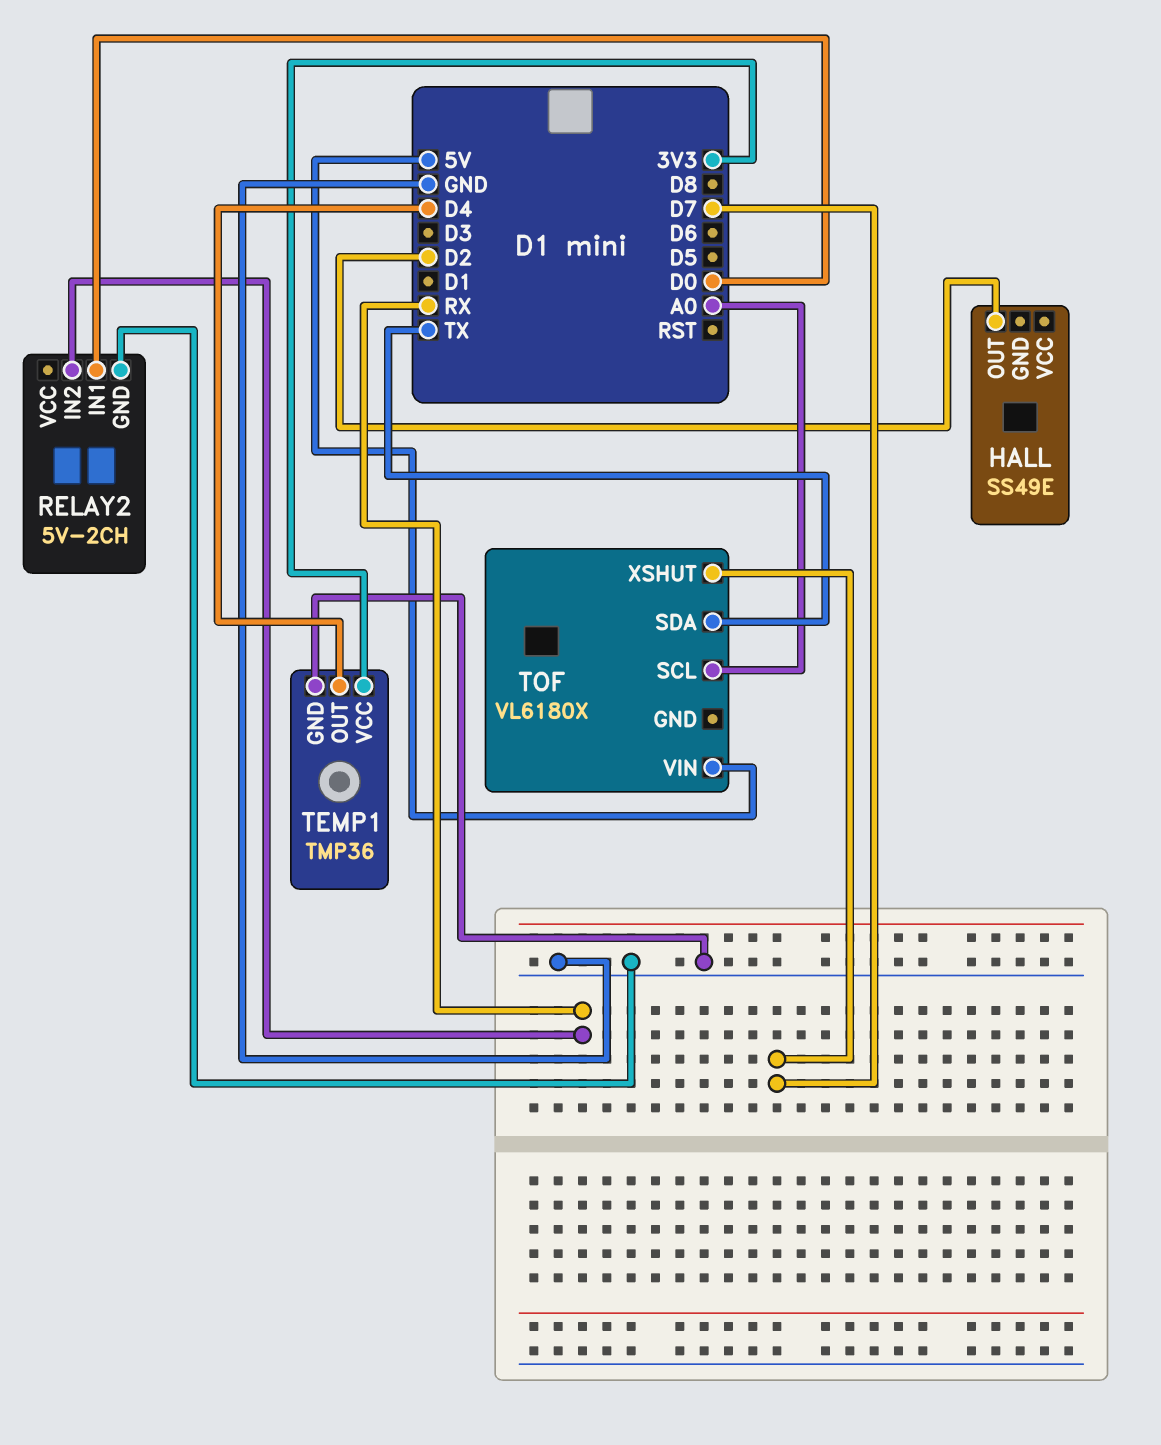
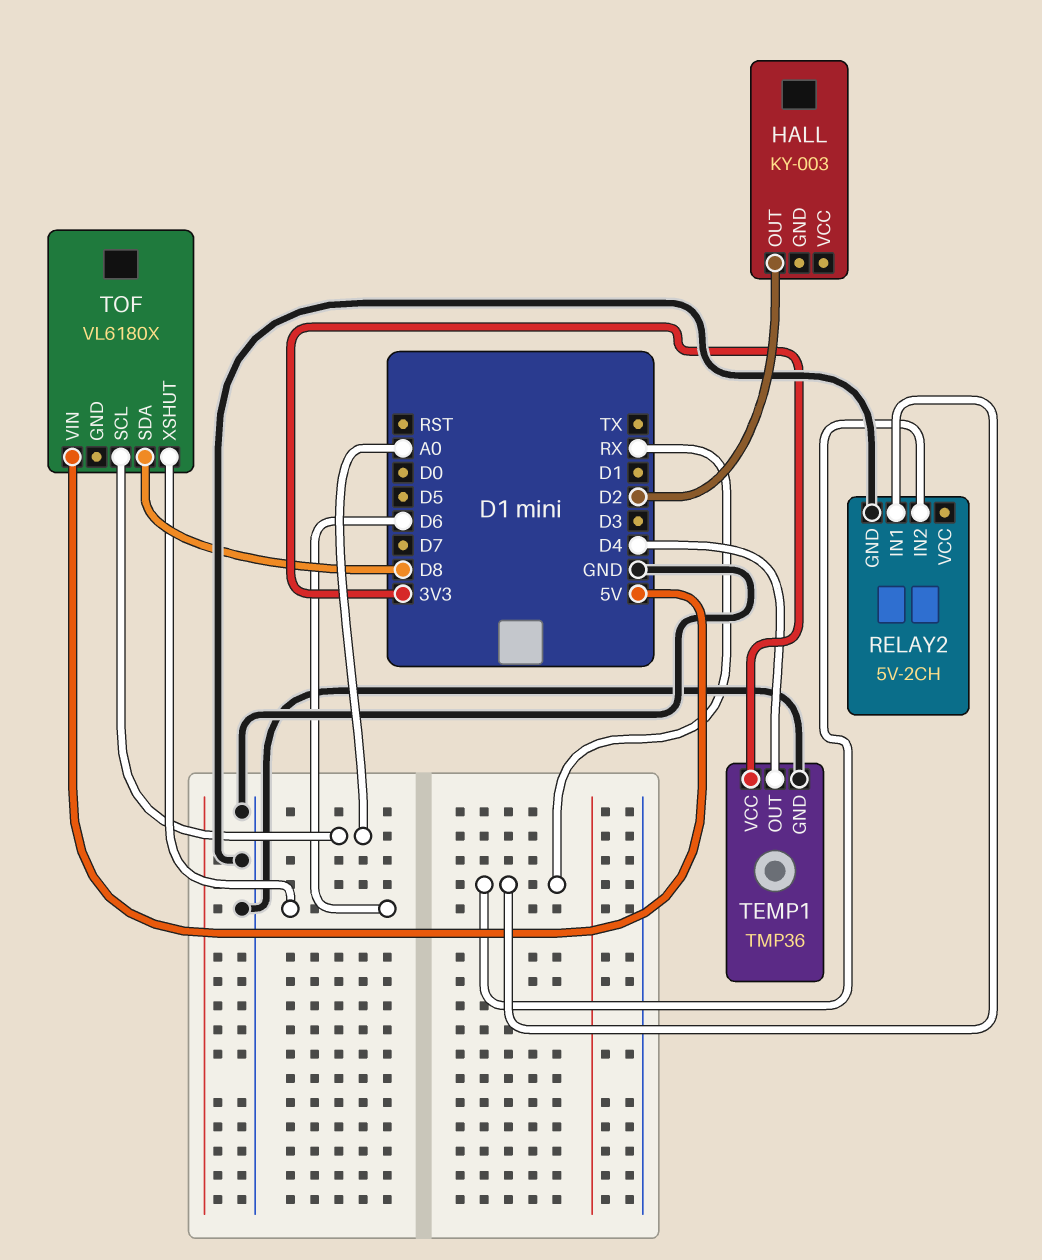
HALL: SS49E -> KY-003
RELAY2 pin IN1: D0 -> RX
TOF pin SDA: TX -> D8
TOF pin XSHUT: D7 -> D6

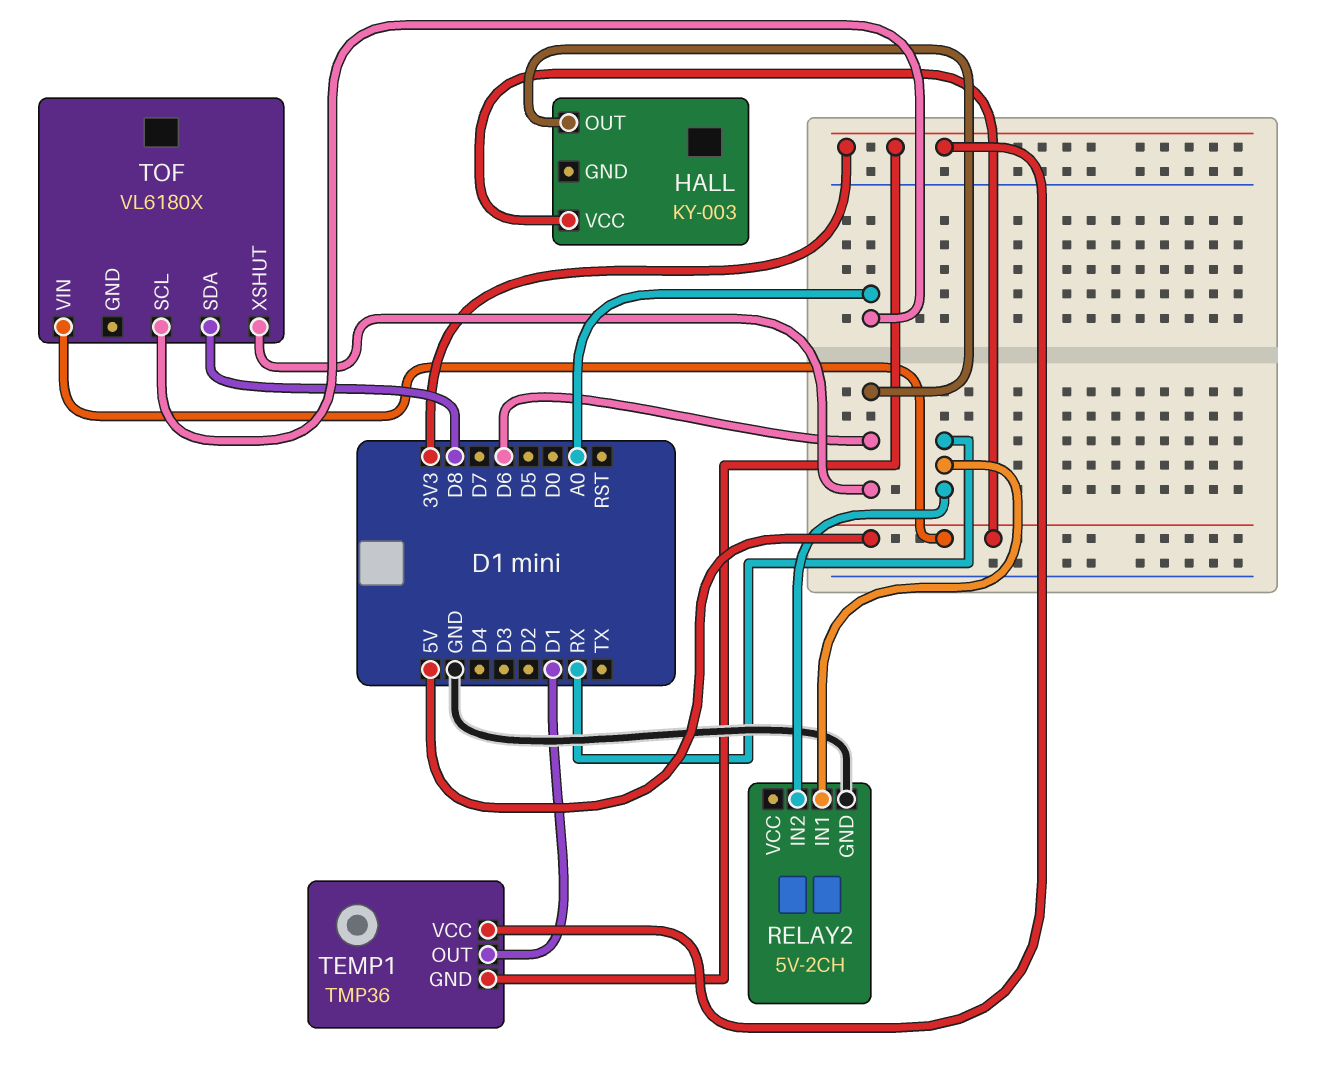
HALL pin OUT: D2 -> D6
HALL pin VCC: none -> 5V
TEMP1 pin GND: GND -> 3V3
TEMP1 pin OUT: D4 -> D1

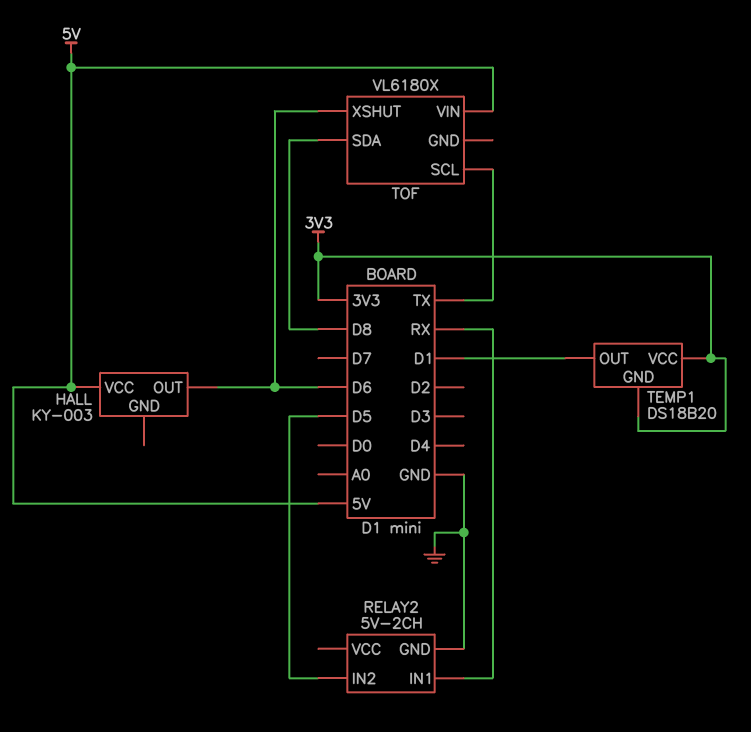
RELAY2 pin IN2: RX -> D5
TEMP1: TMP36 -> DS18B20
TOF pin SCL: A0 -> TX

